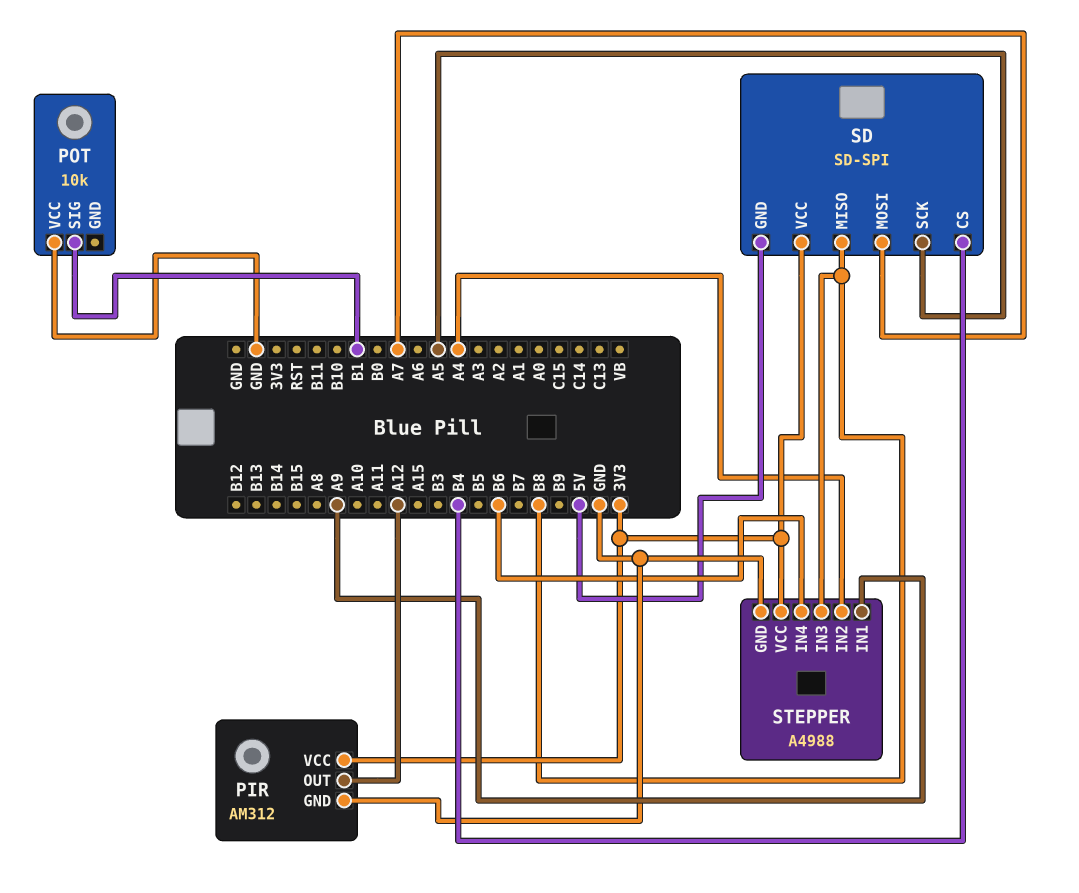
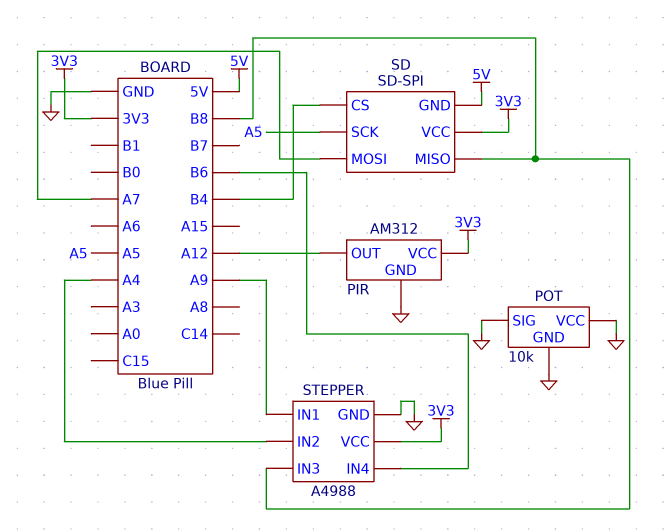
POT pin GND: none -> GND
POT pin SIG: B1 -> GND

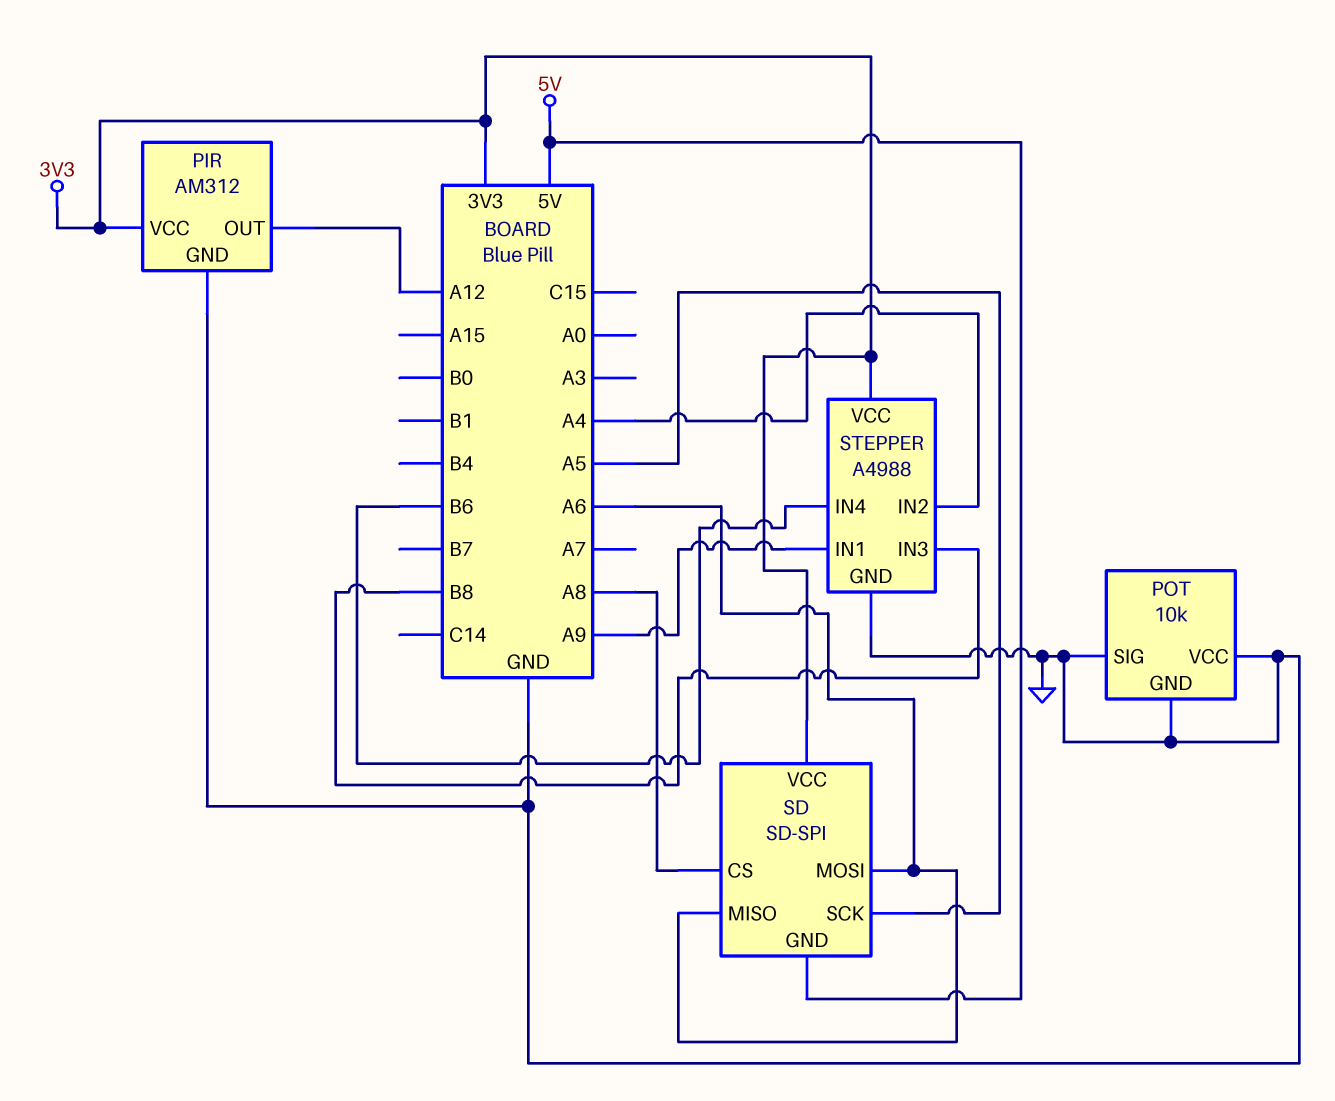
SD pin CS: B4 -> A8
SD pin MISO: B8 -> A6
SD pin MOSI: A7 -> A6

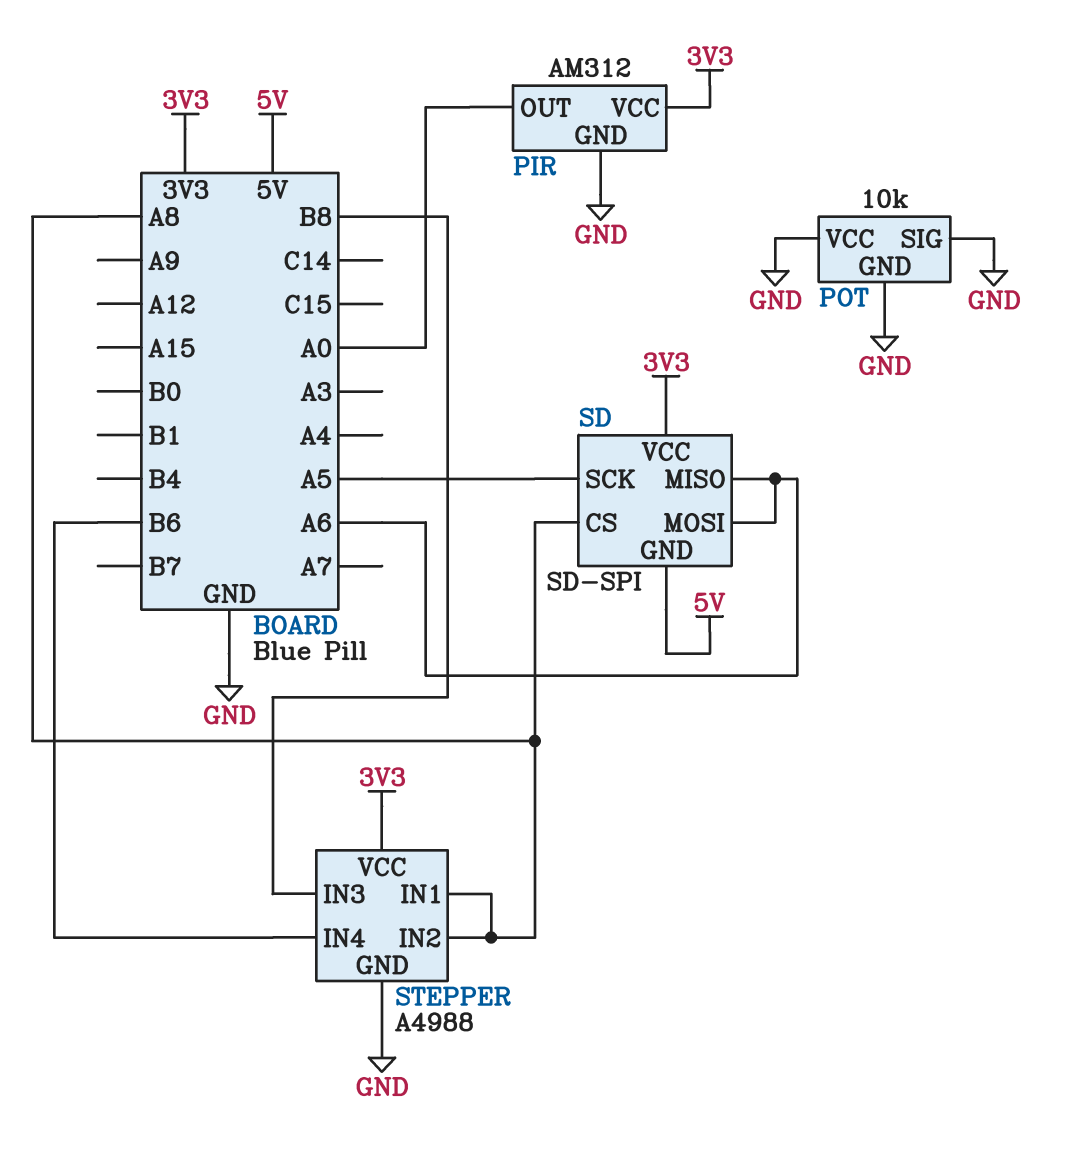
PIR pin OUT: A12 -> A0
STEPPER pin IN1: A9 -> A8
STEPPER pin IN2: A4 -> A8

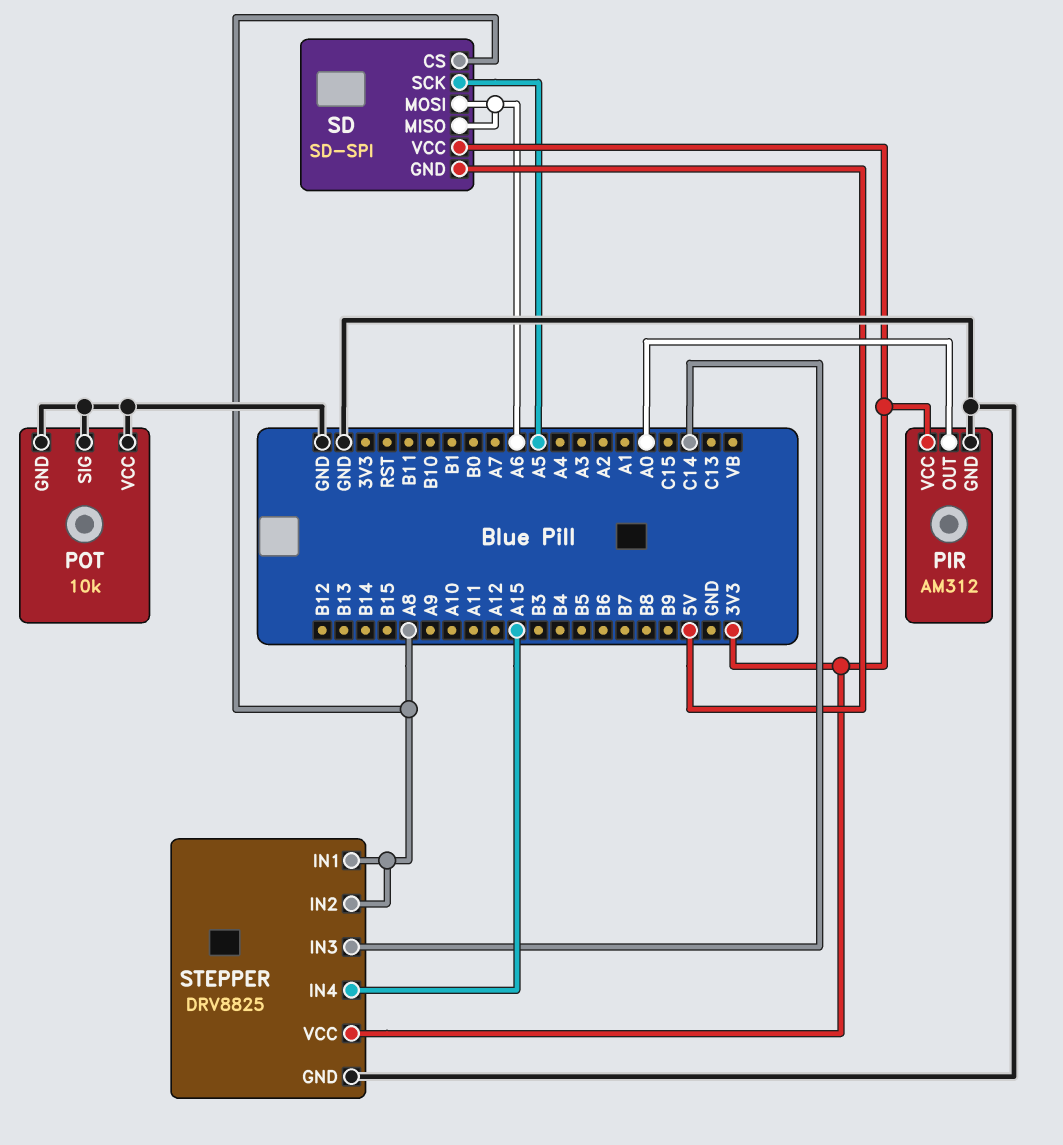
STEPPER: A4988 -> DRV8825
STEPPER pin IN3: B8 -> C14
STEPPER pin IN4: B6 -> A15

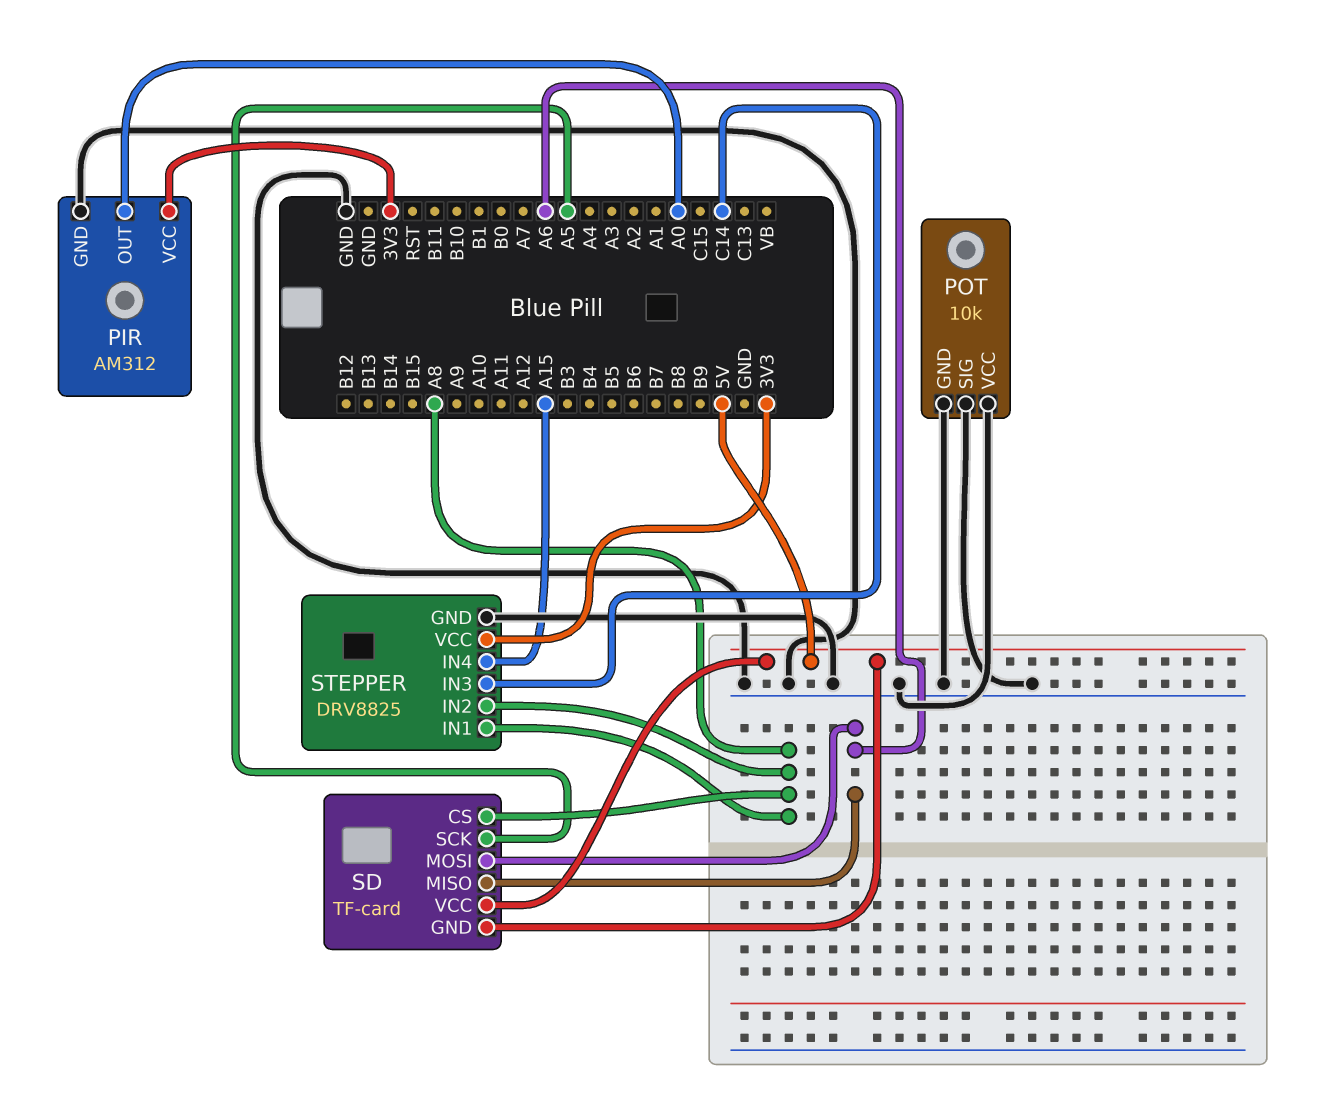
SD: SD-SPI -> TF-card
SD pin VCC: 3V3 -> 5V

